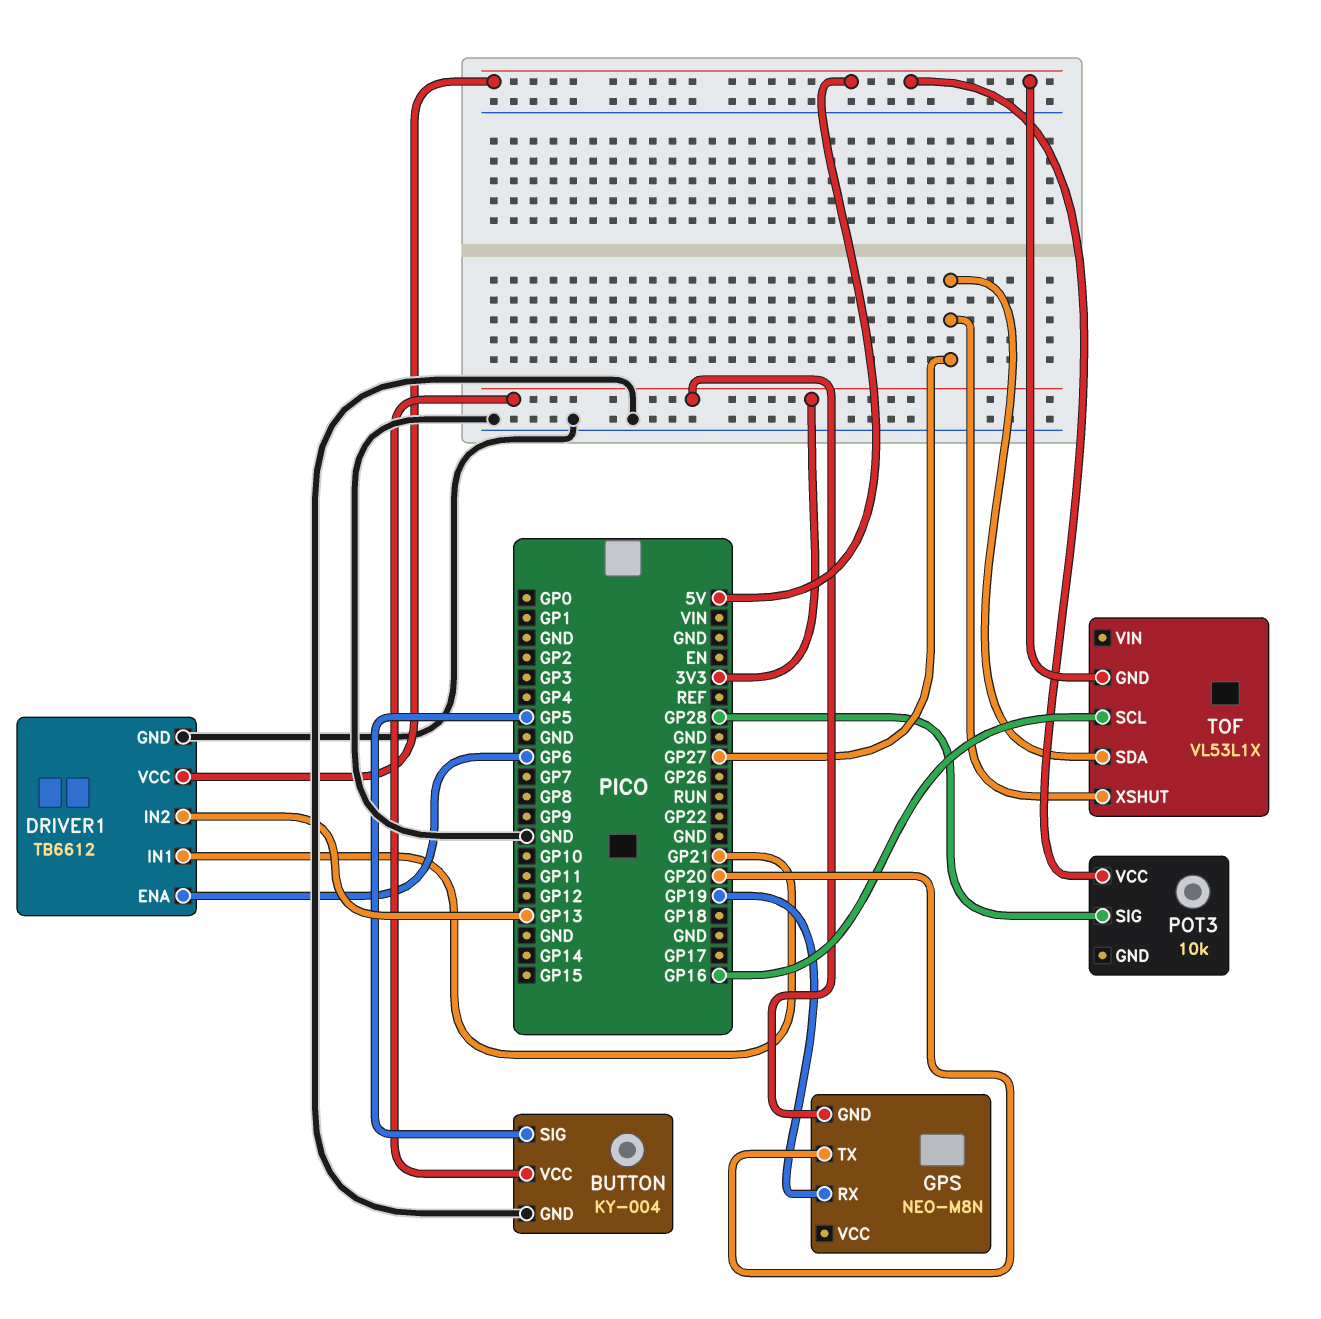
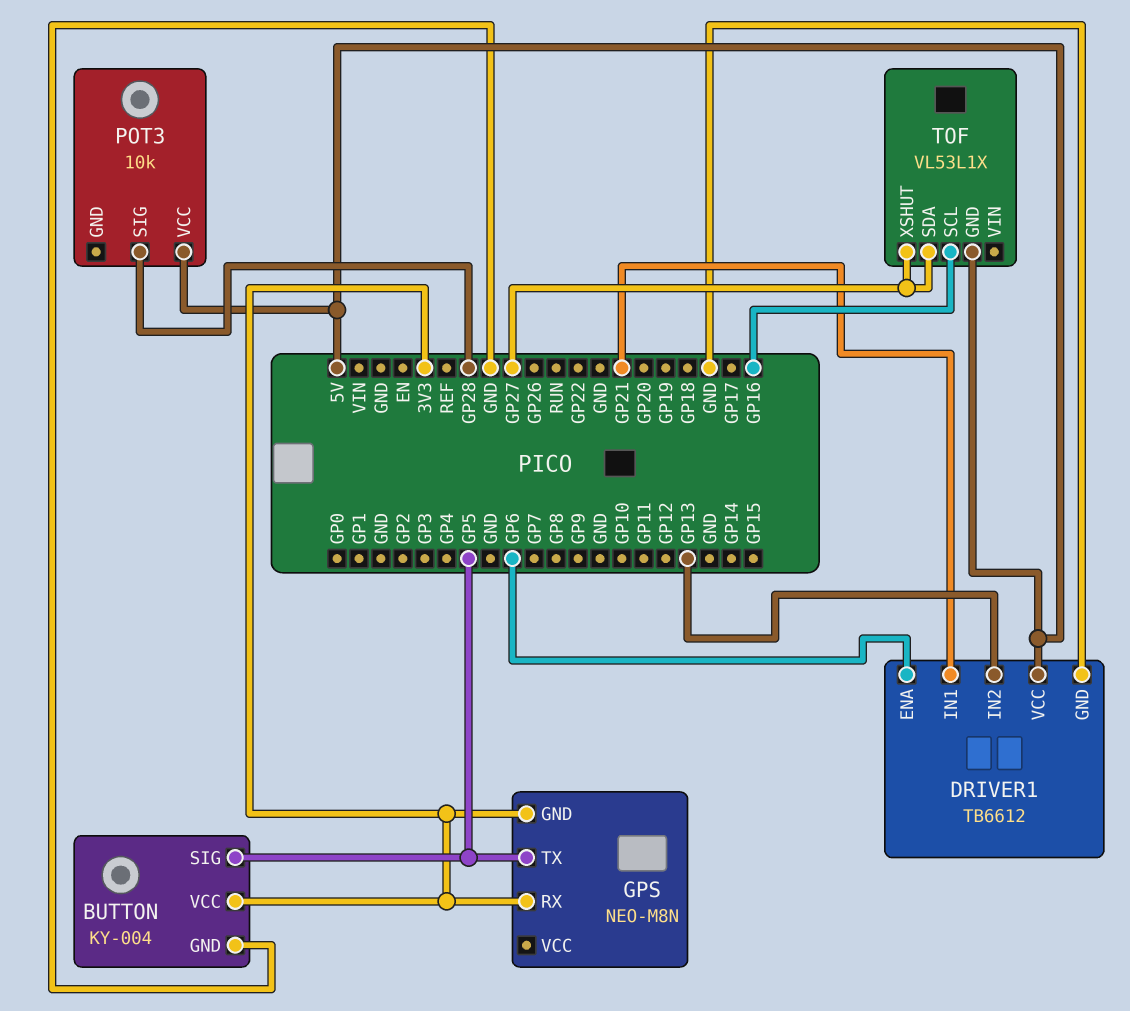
GPS pin RX: GP19 -> 3V3
GPS pin TX: GP20 -> GP5

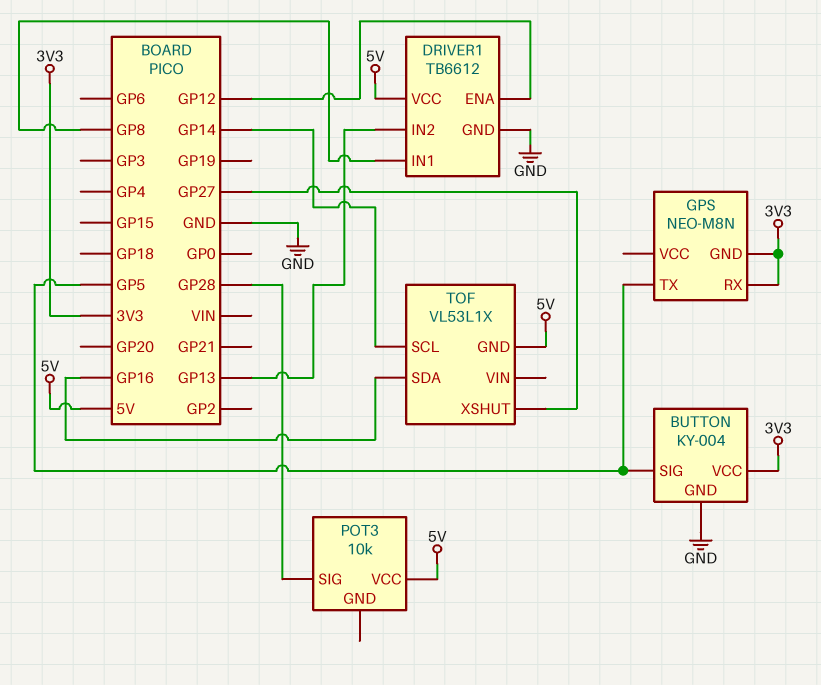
DRIVER1 pin ENA: GP6 -> GP12
DRIVER1 pin IN1: GP21 -> GP8
TOF pin SCL: GP16 -> GP14
TOF pin SDA: GP27 -> GP16

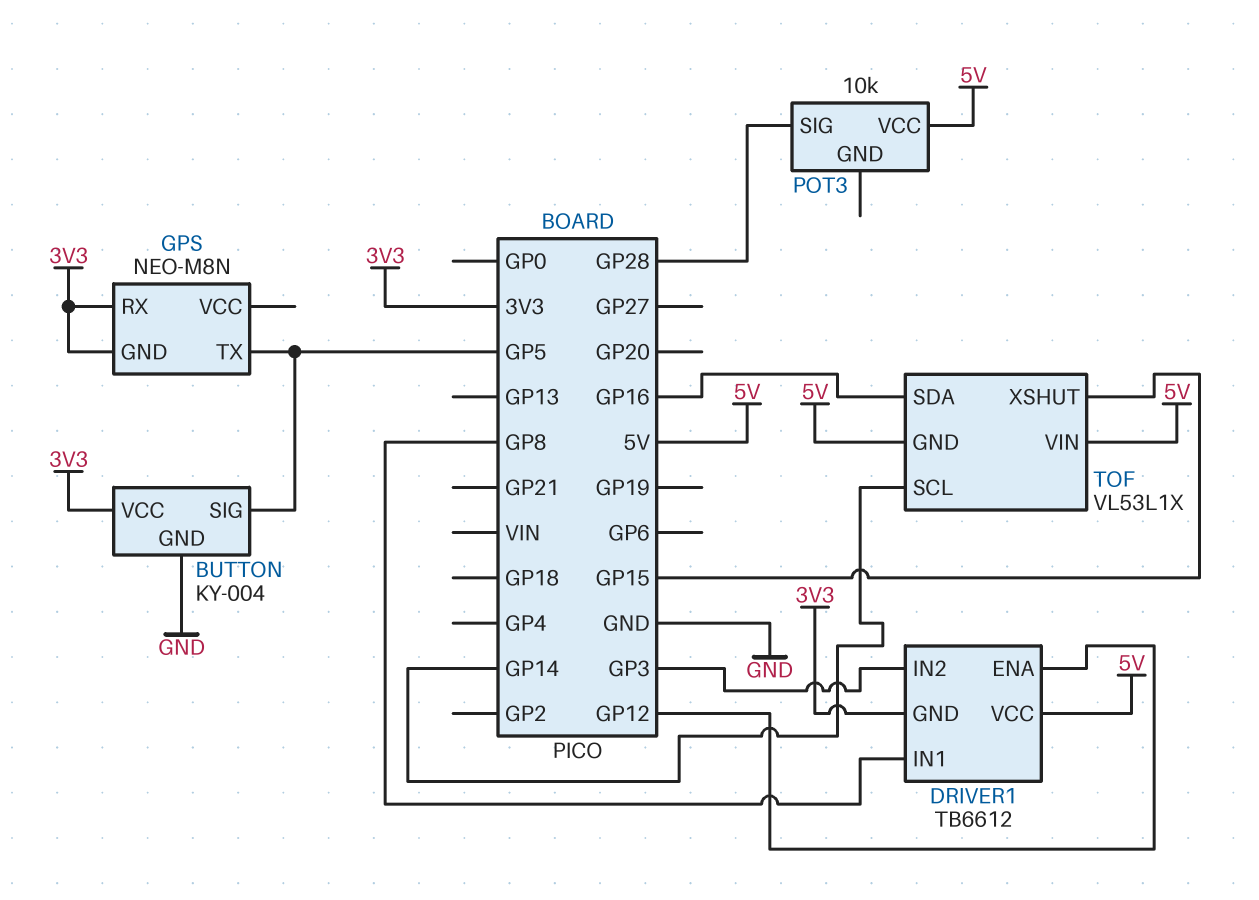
DRIVER1 pin GND: GND -> 3V3
DRIVER1 pin IN2: GP13 -> GP3
TOF pin VIN: none -> 5V
TOF pin XSHUT: GP27 -> GP15

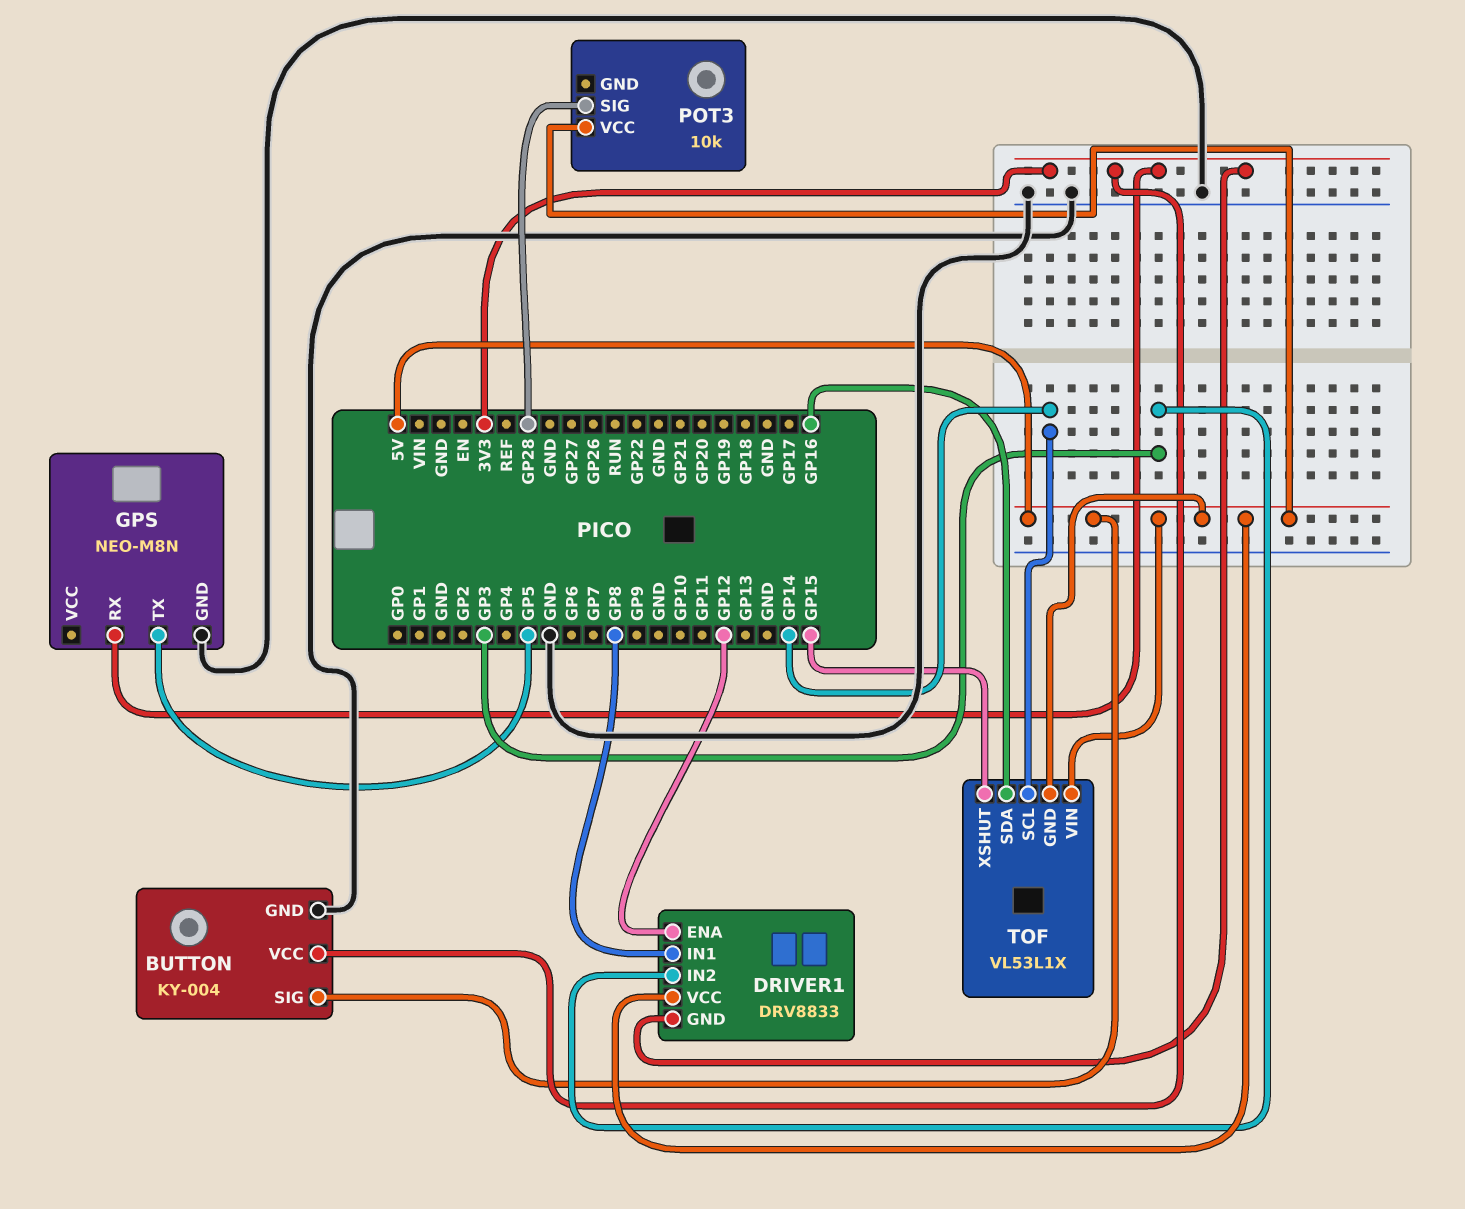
BUTTON pin SIG: GP5 -> 5V
DRIVER1: TB6612 -> DRV8833
GPS pin GND: 3V3 -> GND

